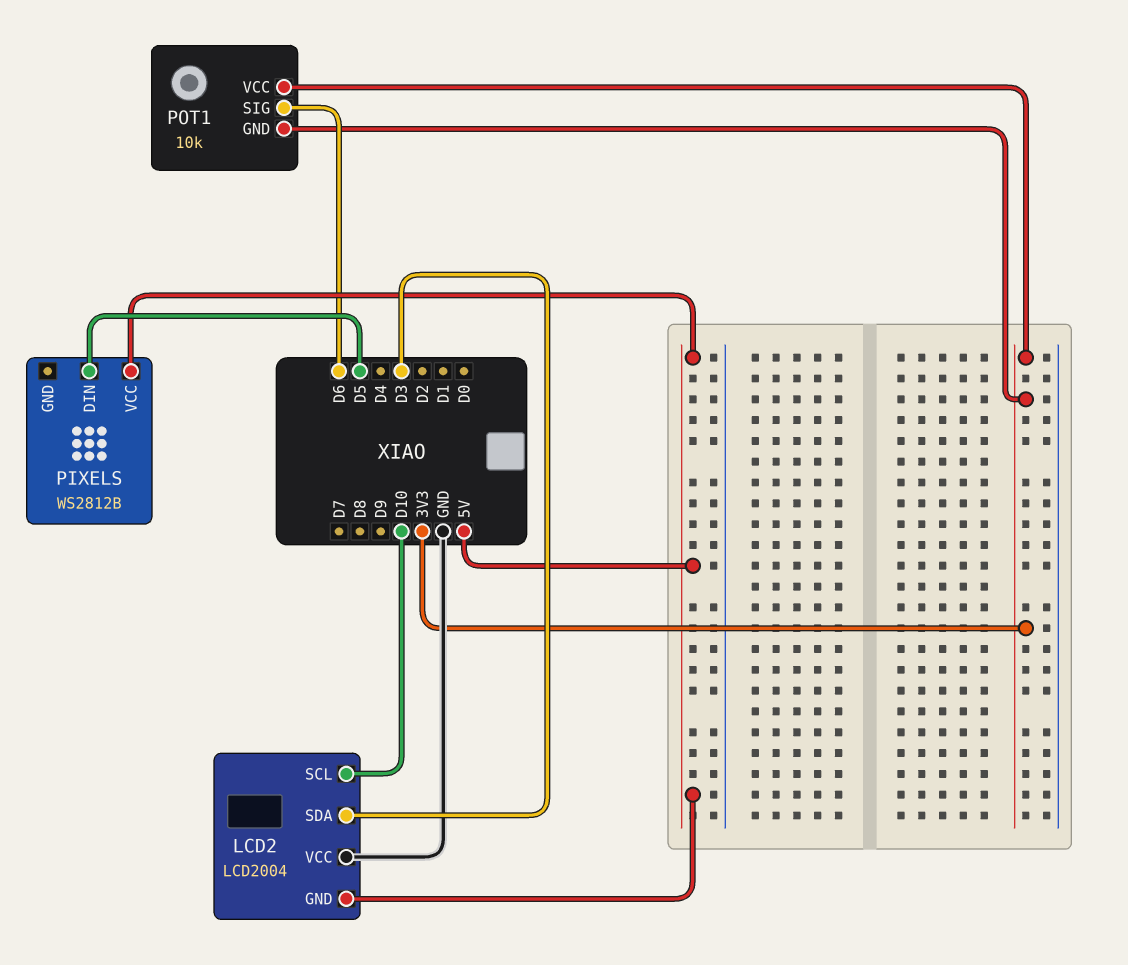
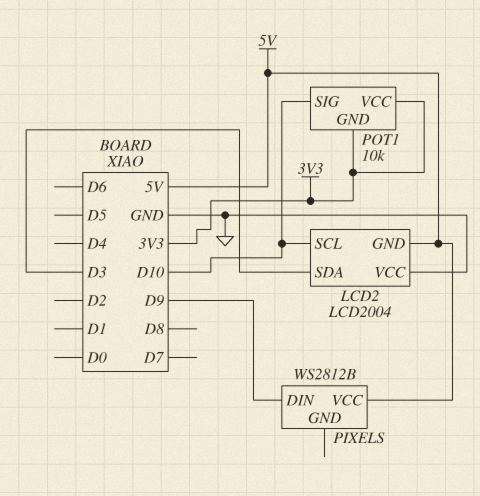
PIXELS pin DIN: D5 -> D9
POT1 pin SIG: D6 -> D10

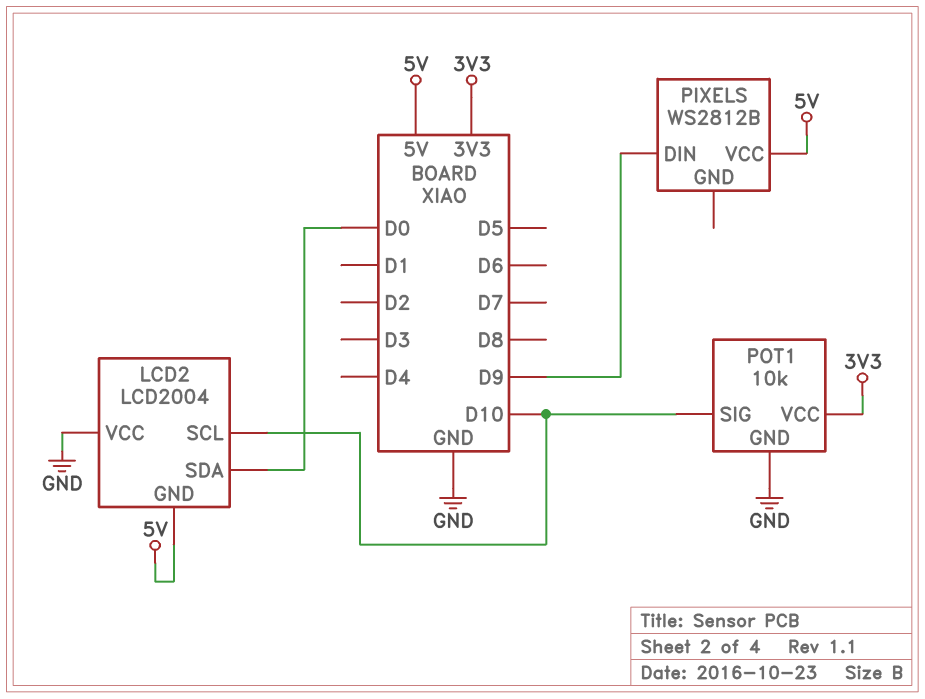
LCD2 pin SDA: D3 -> D0
POT1 pin GND: 3V3 -> GND

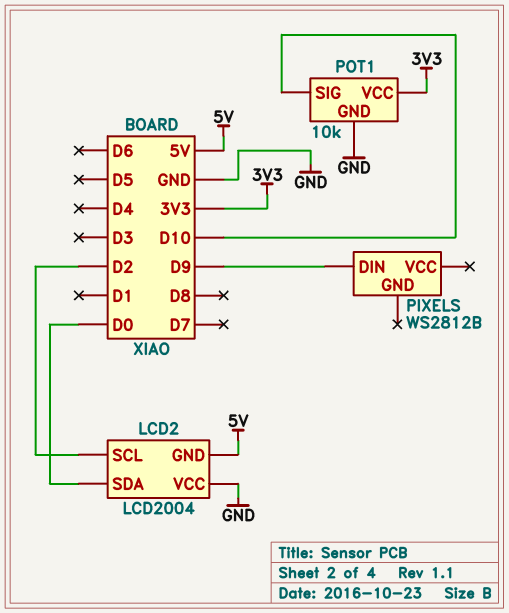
LCD2 pin SCL: D10 -> D2
PIXELS pin VCC: 5V -> none

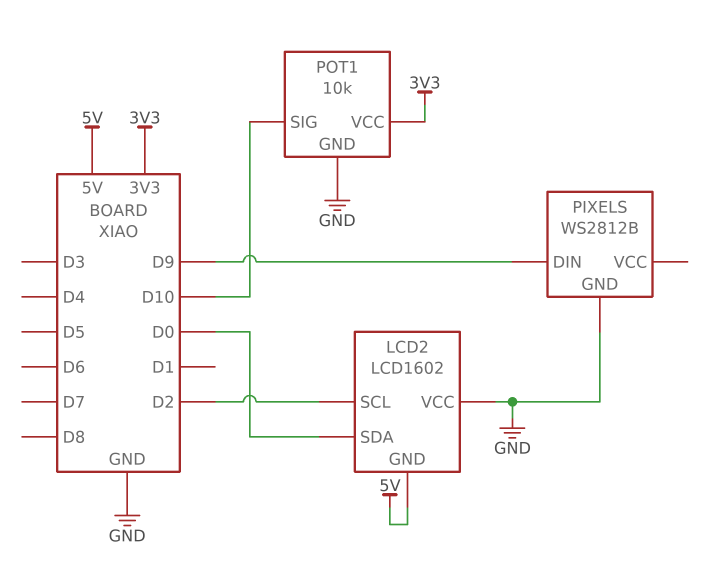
LCD2: LCD2004 -> LCD1602
PIXELS pin GND: none -> GND

